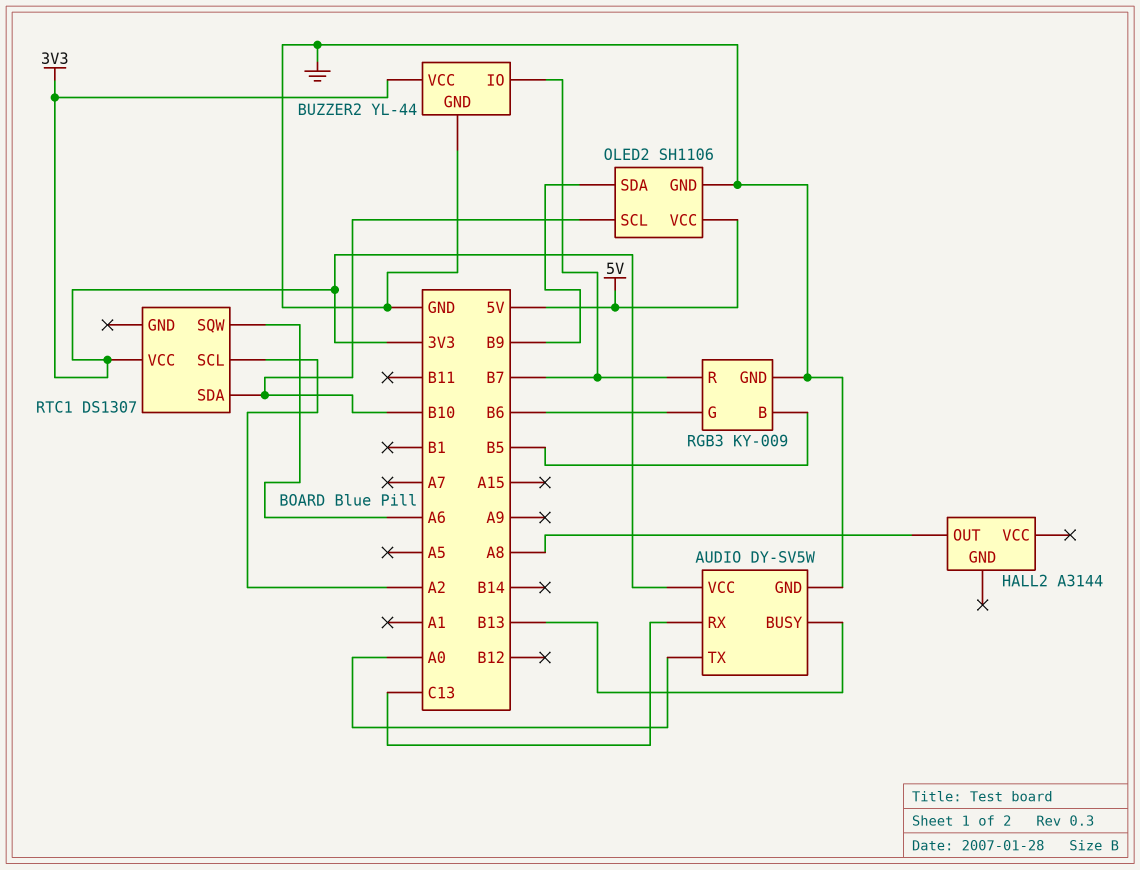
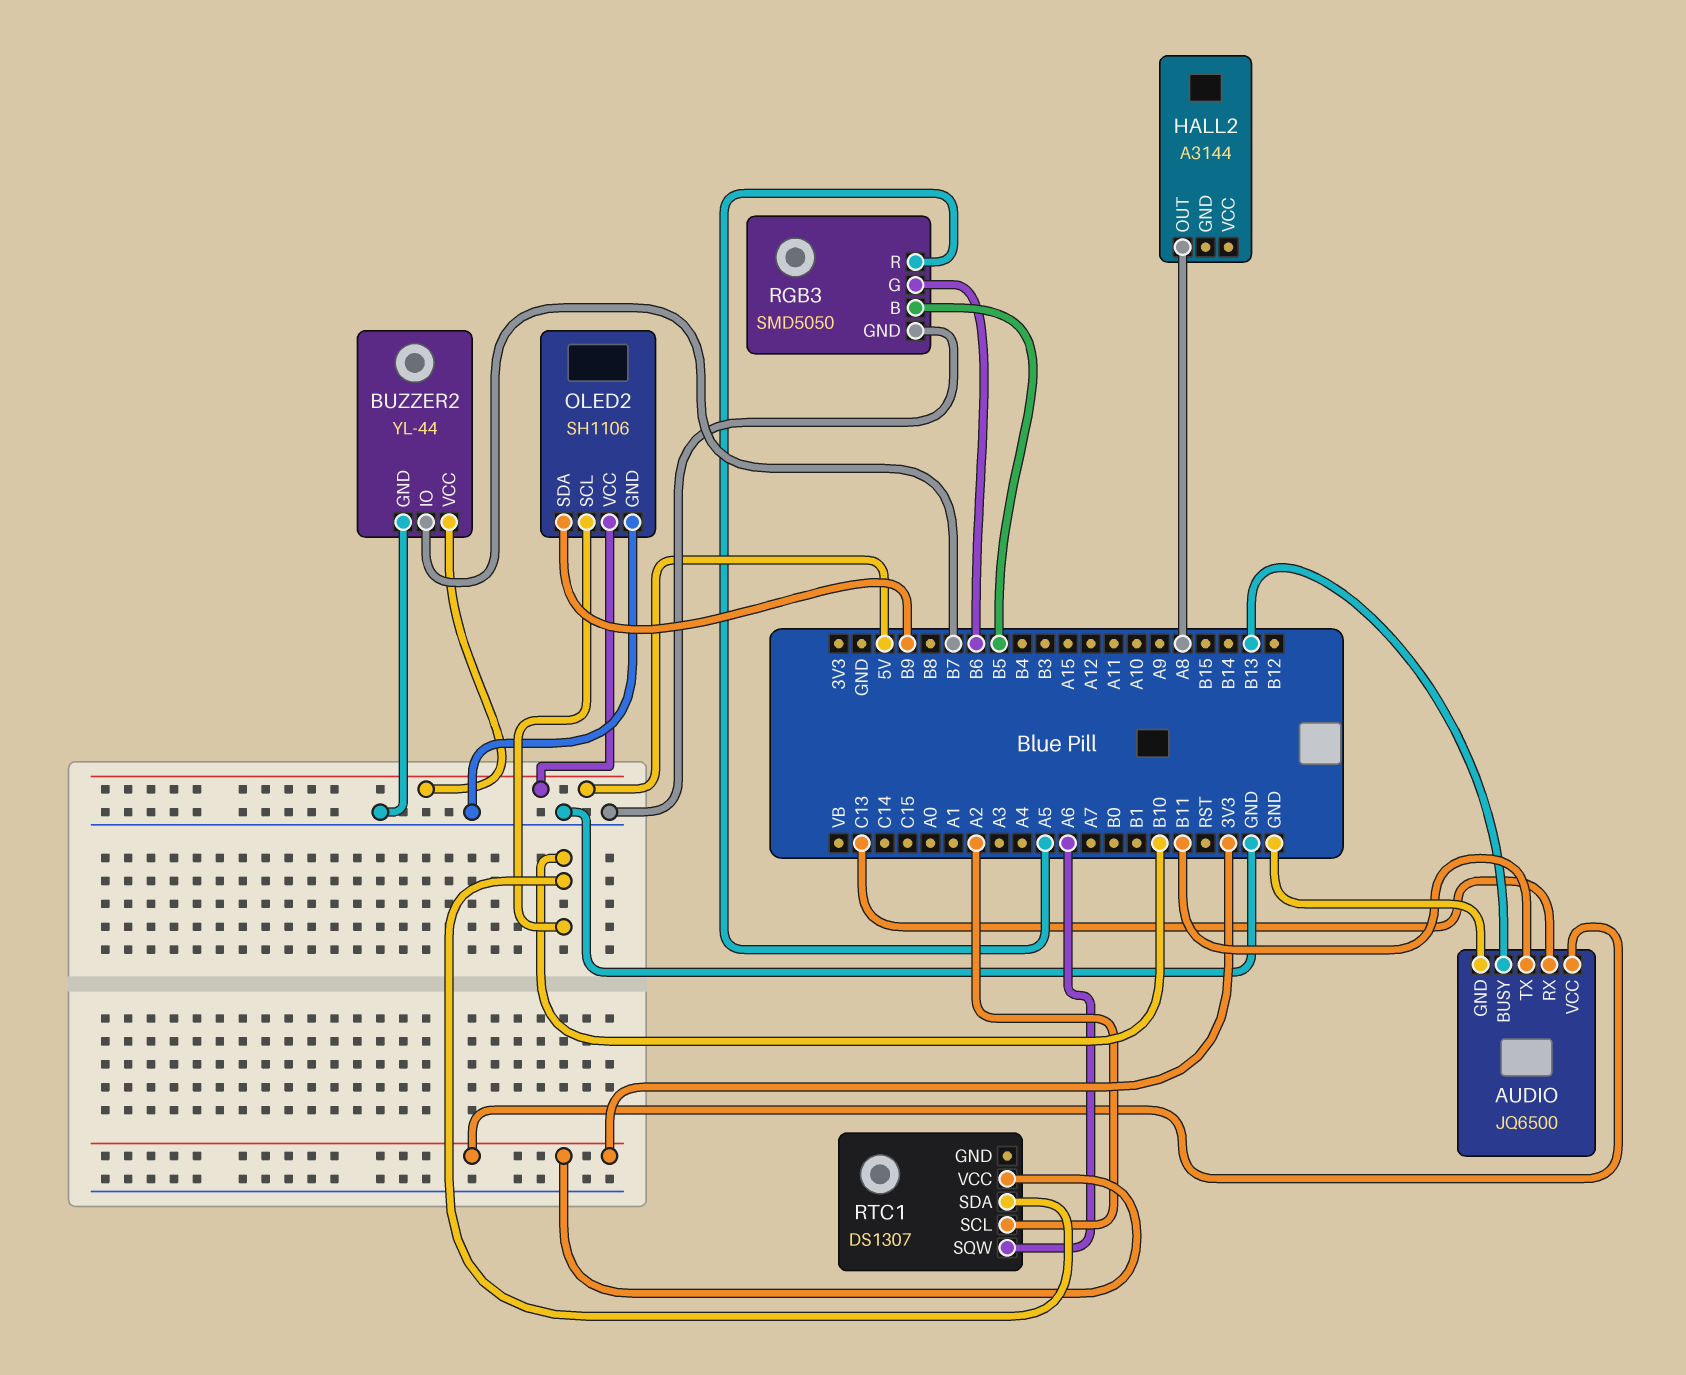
AUDIO: DY-SV5W -> JQ6500
AUDIO pin TX: A0 -> B11
BUZZER2 pin VCC: 3V3 -> 5V
RGB3: KY-009 -> SMD5050
RGB3 pin R: B7 -> A5

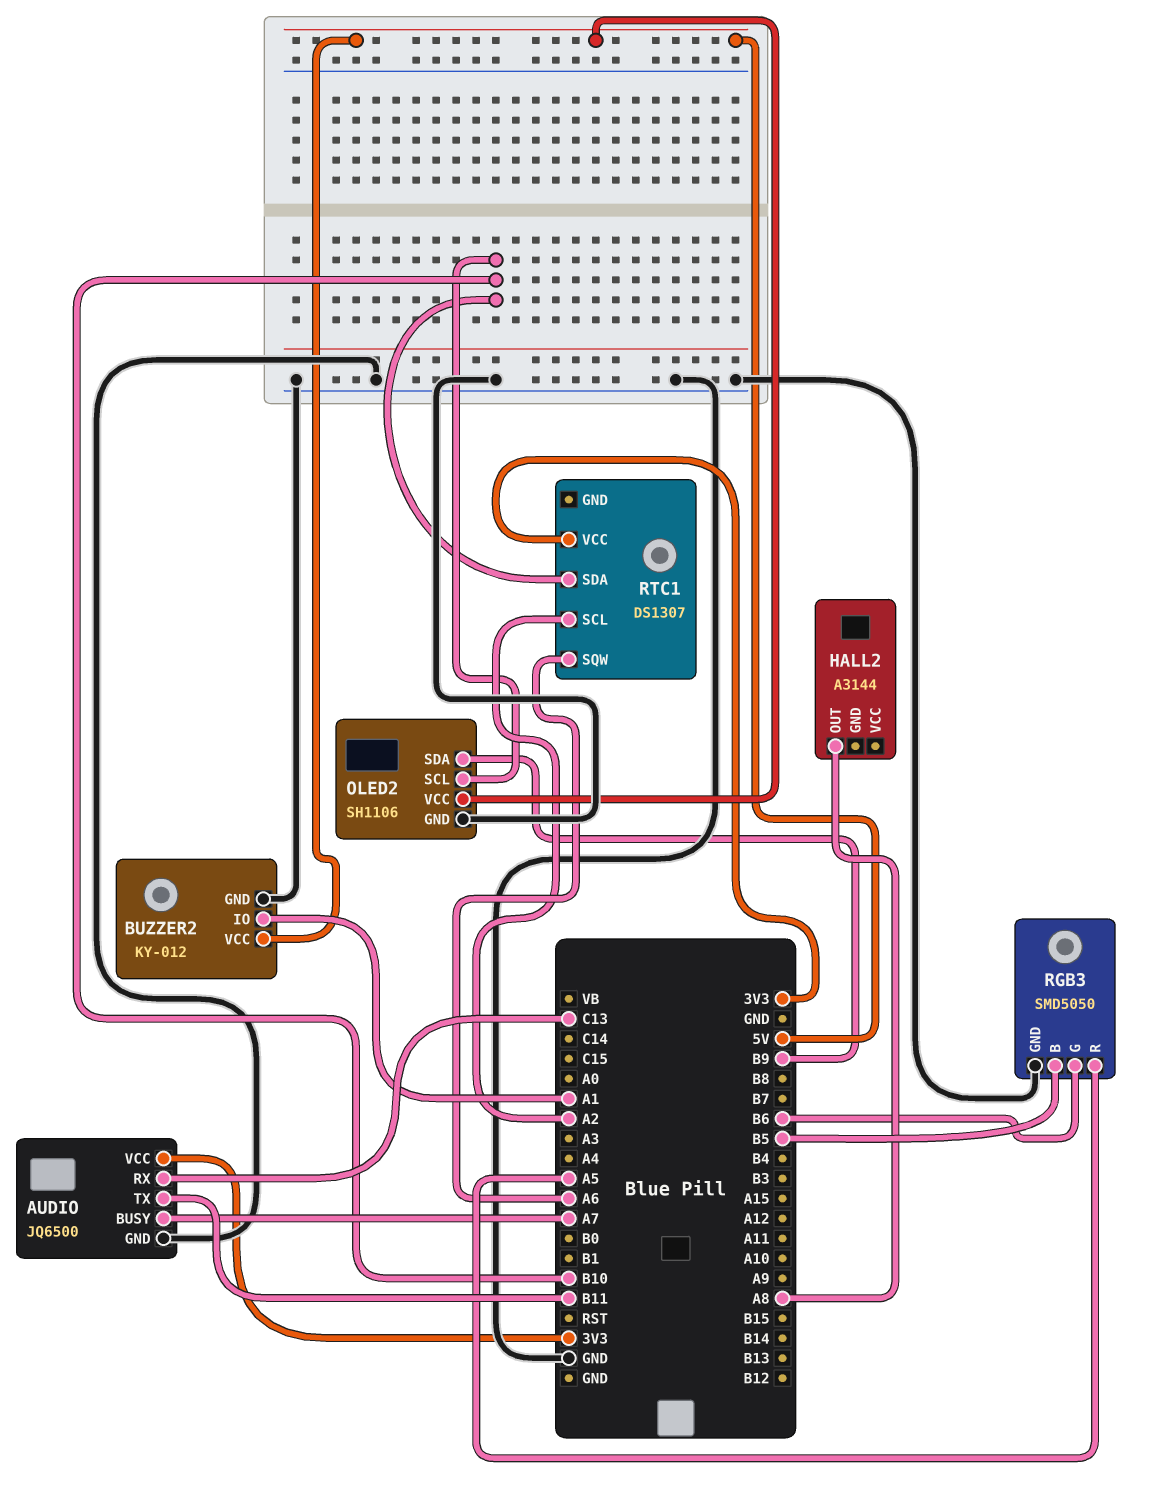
AUDIO pin BUSY: B13 -> A7
BUZZER2: YL-44 -> KY-012
BUZZER2 pin IO: B7 -> A1

